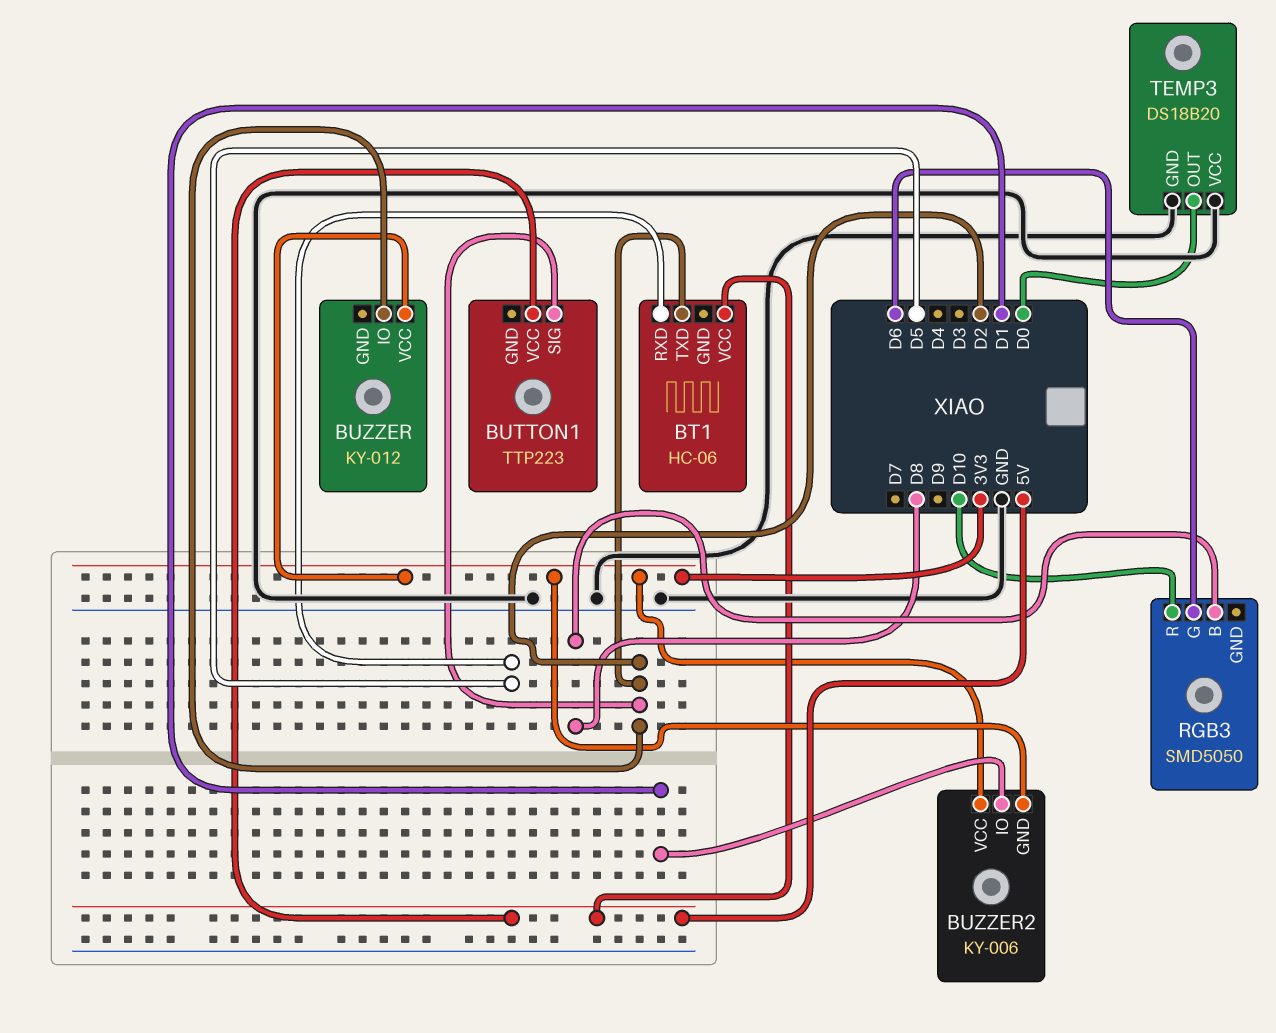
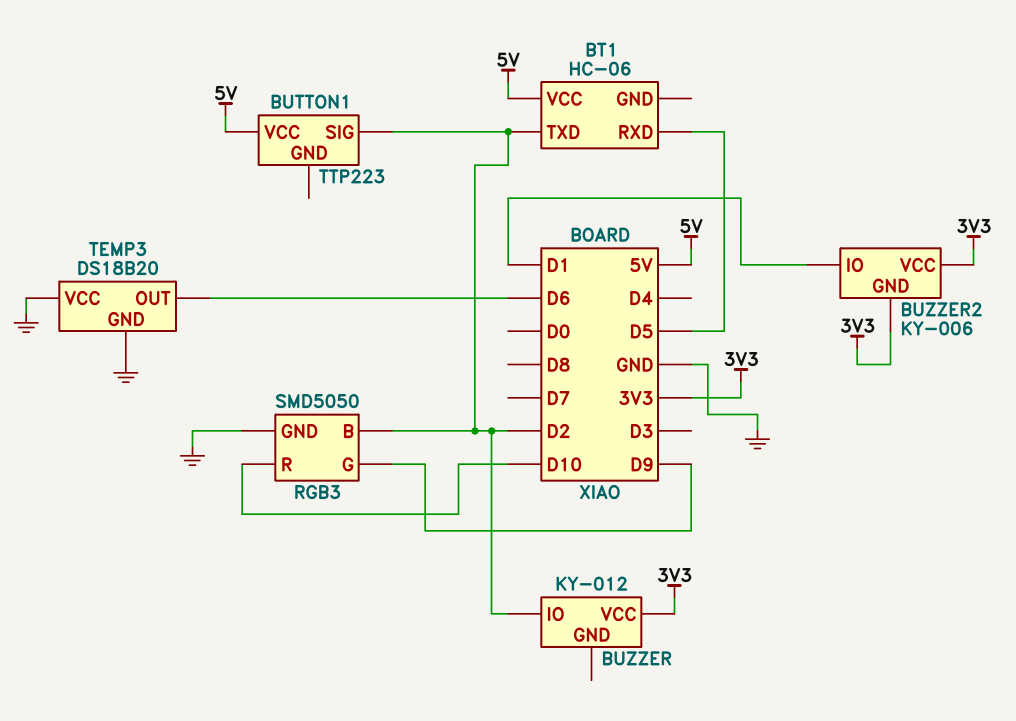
RGB3 pin B: D8 -> D2
RGB3 pin G: D6 -> D9
RGB3 pin GND: none -> GND
TEMP3 pin OUT: D0 -> D6

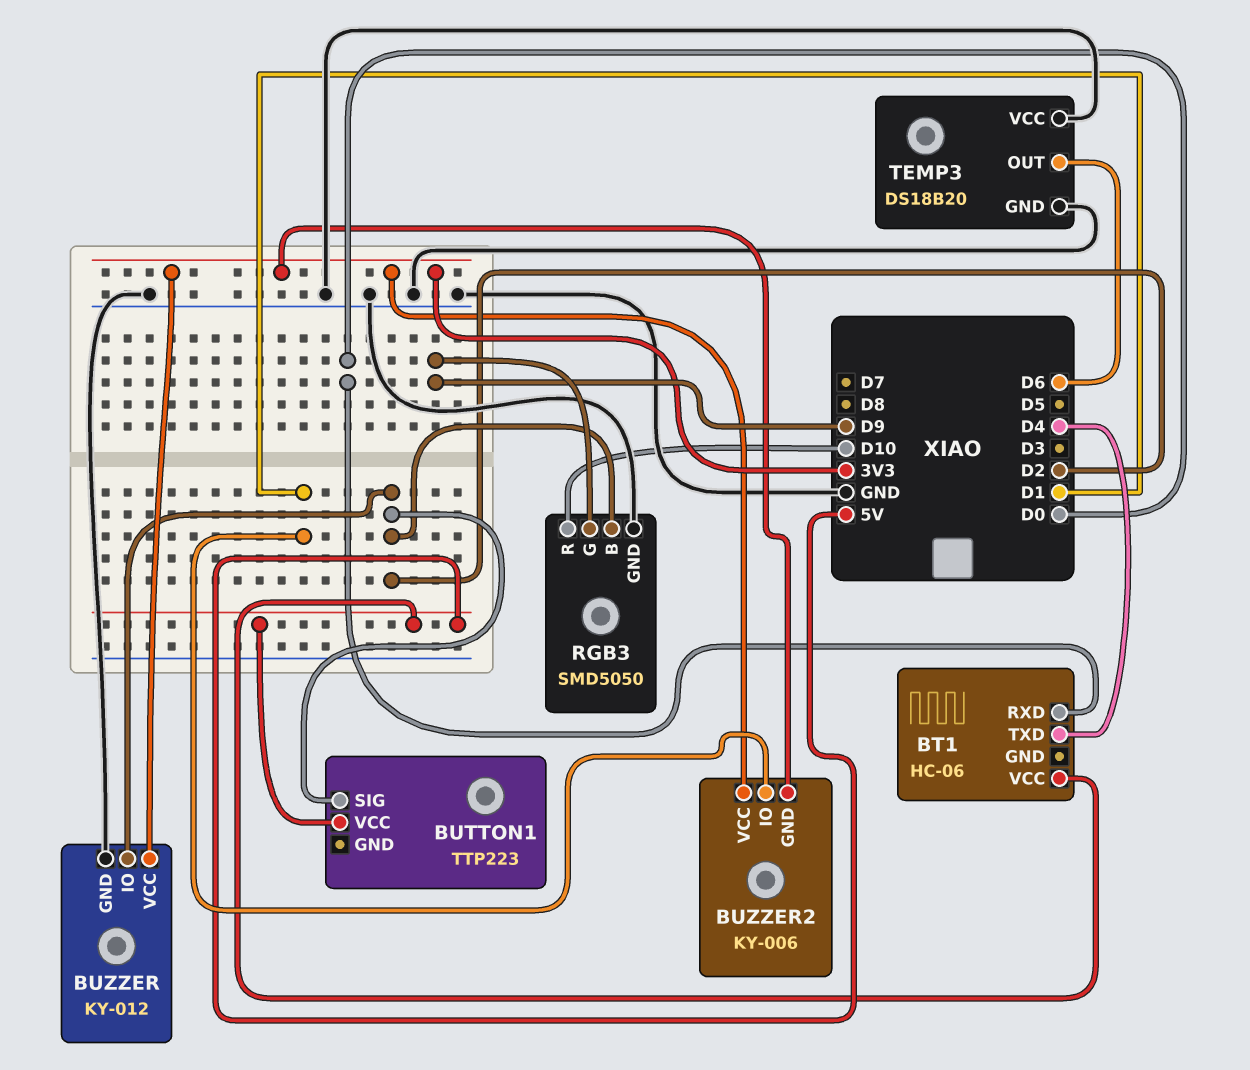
BT1 pin RXD: D5 -> D0
BT1 pin TXD: D2 -> D4
BUZZER pin GND: none -> GND

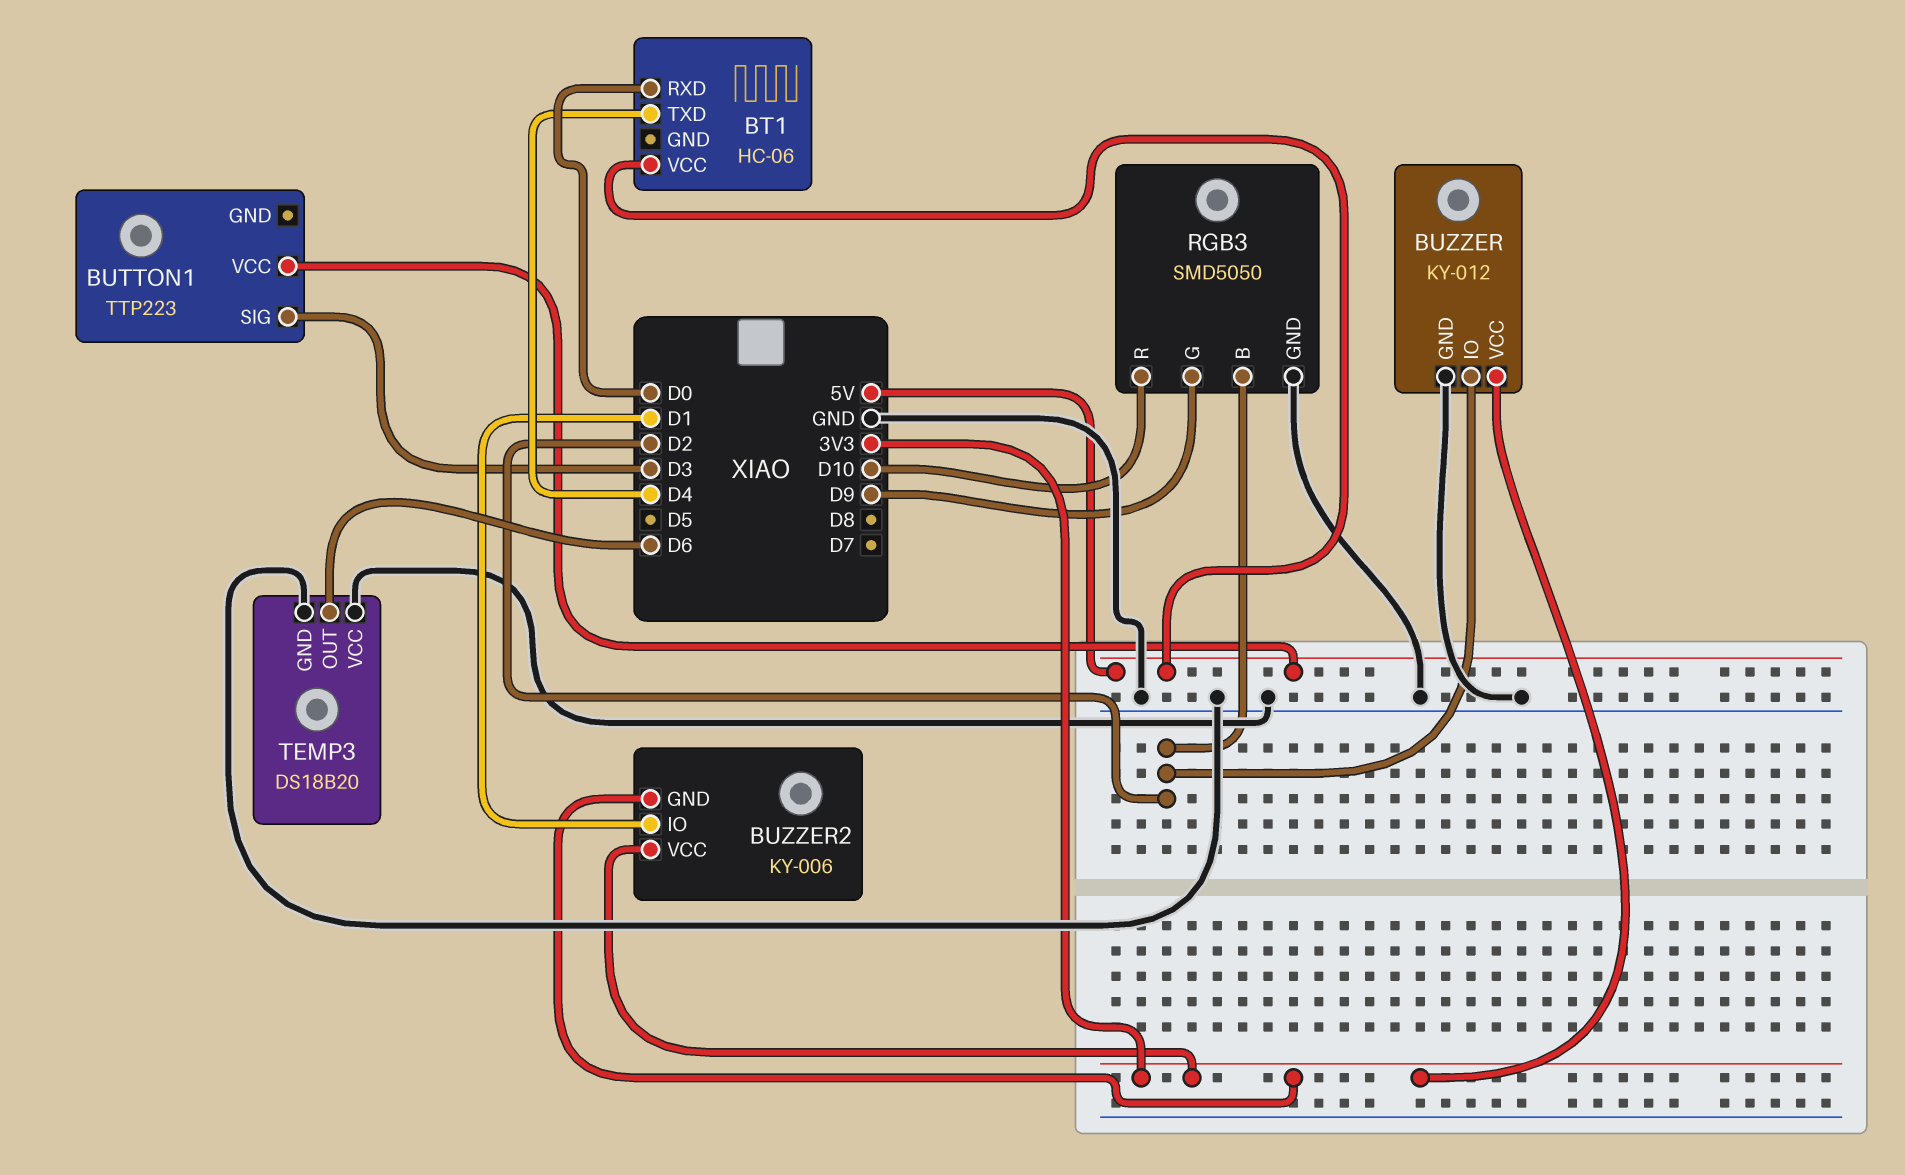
BUTTON1 pin SIG: D2 -> D3

